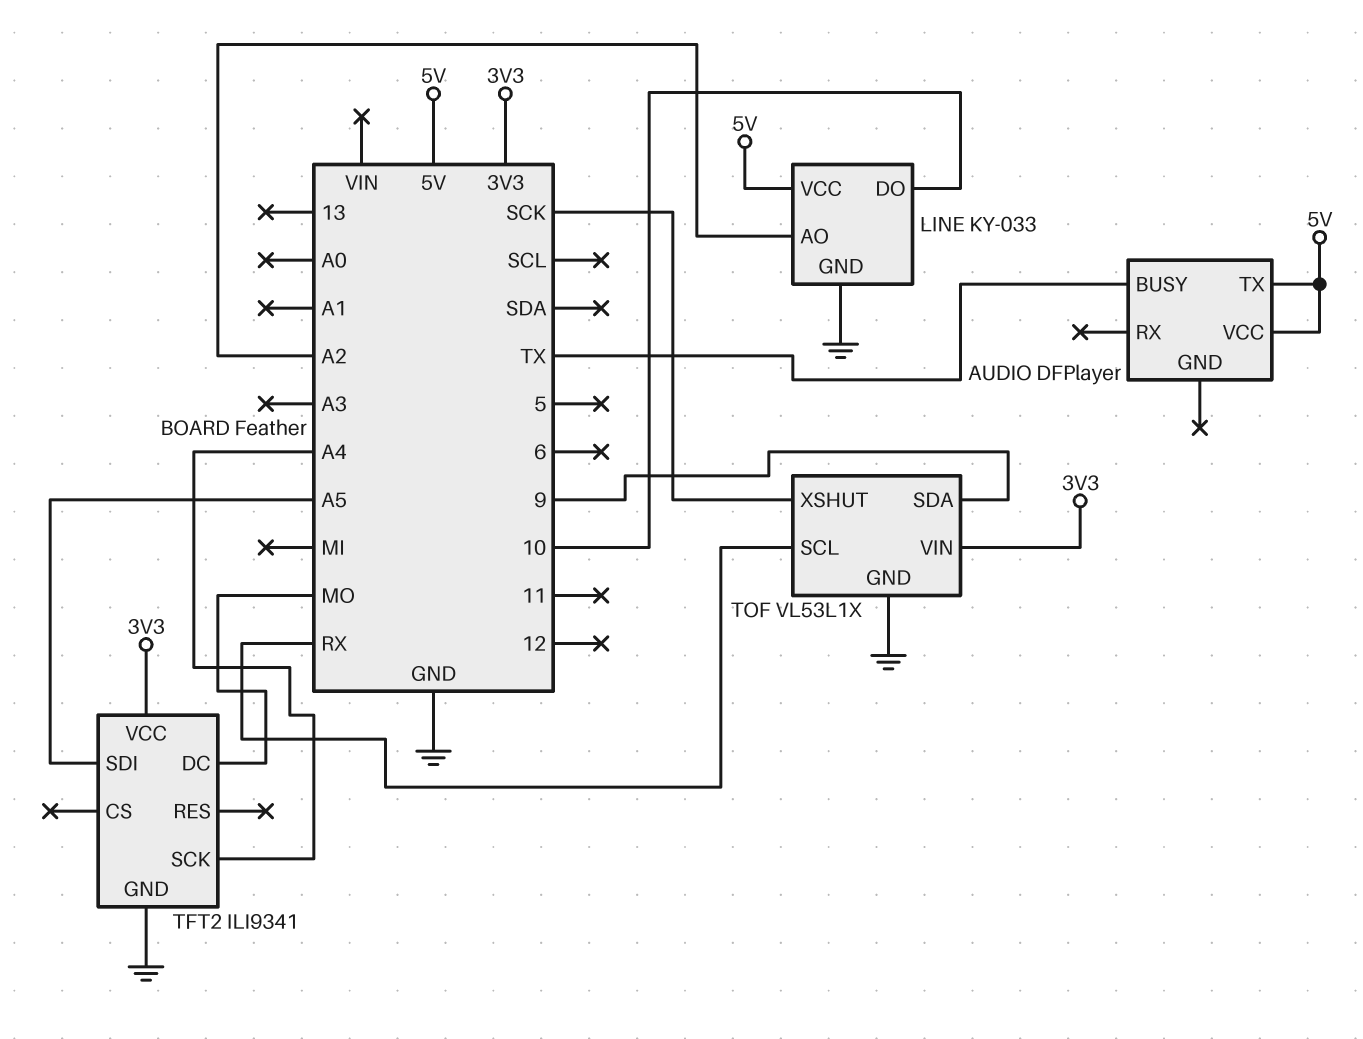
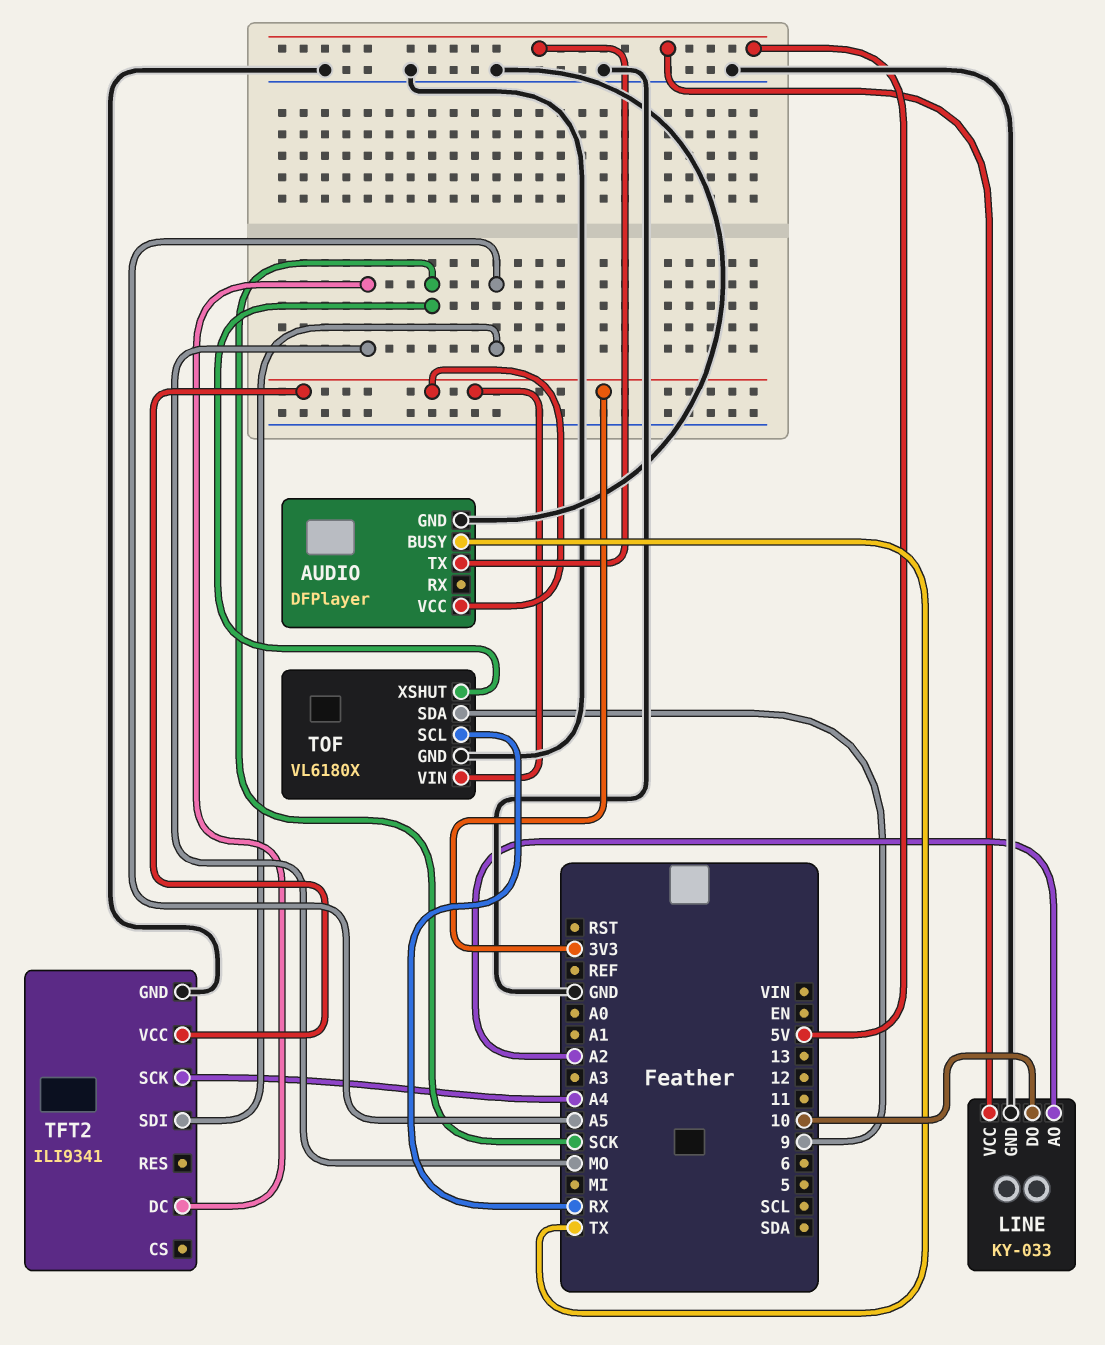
AUDIO pin GND: none -> GND
AUDIO pin VCC: 5V -> 3V3
TOF: VL53L1X -> VL6180X

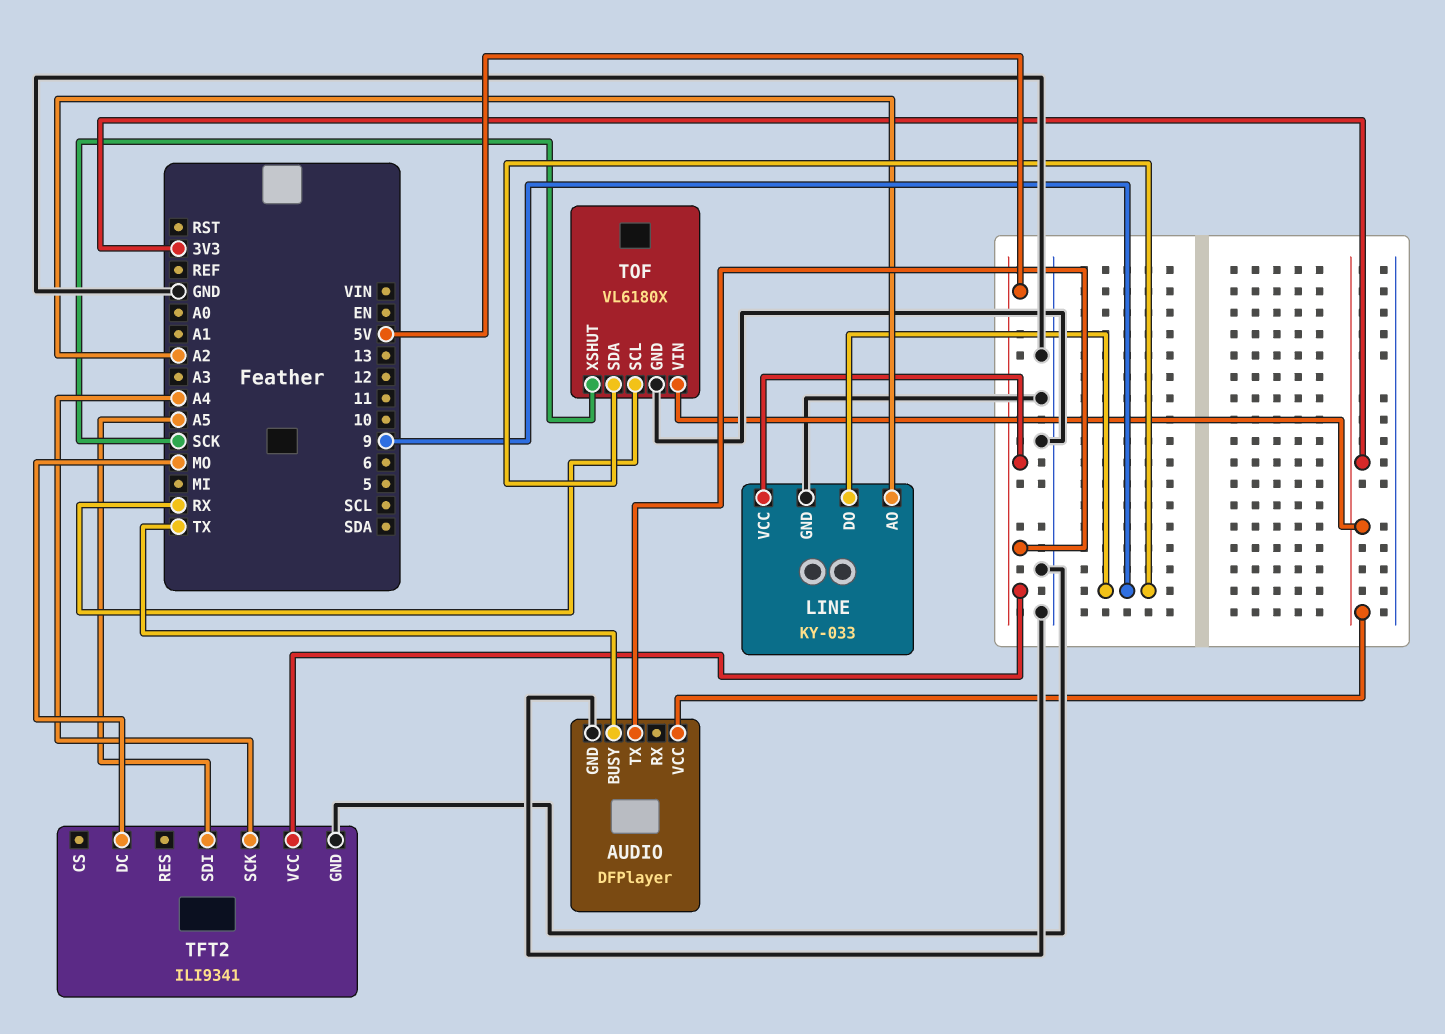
LINE pin DO: 10 -> 9
TFT2 pin VCC: 3V3 -> 5V

